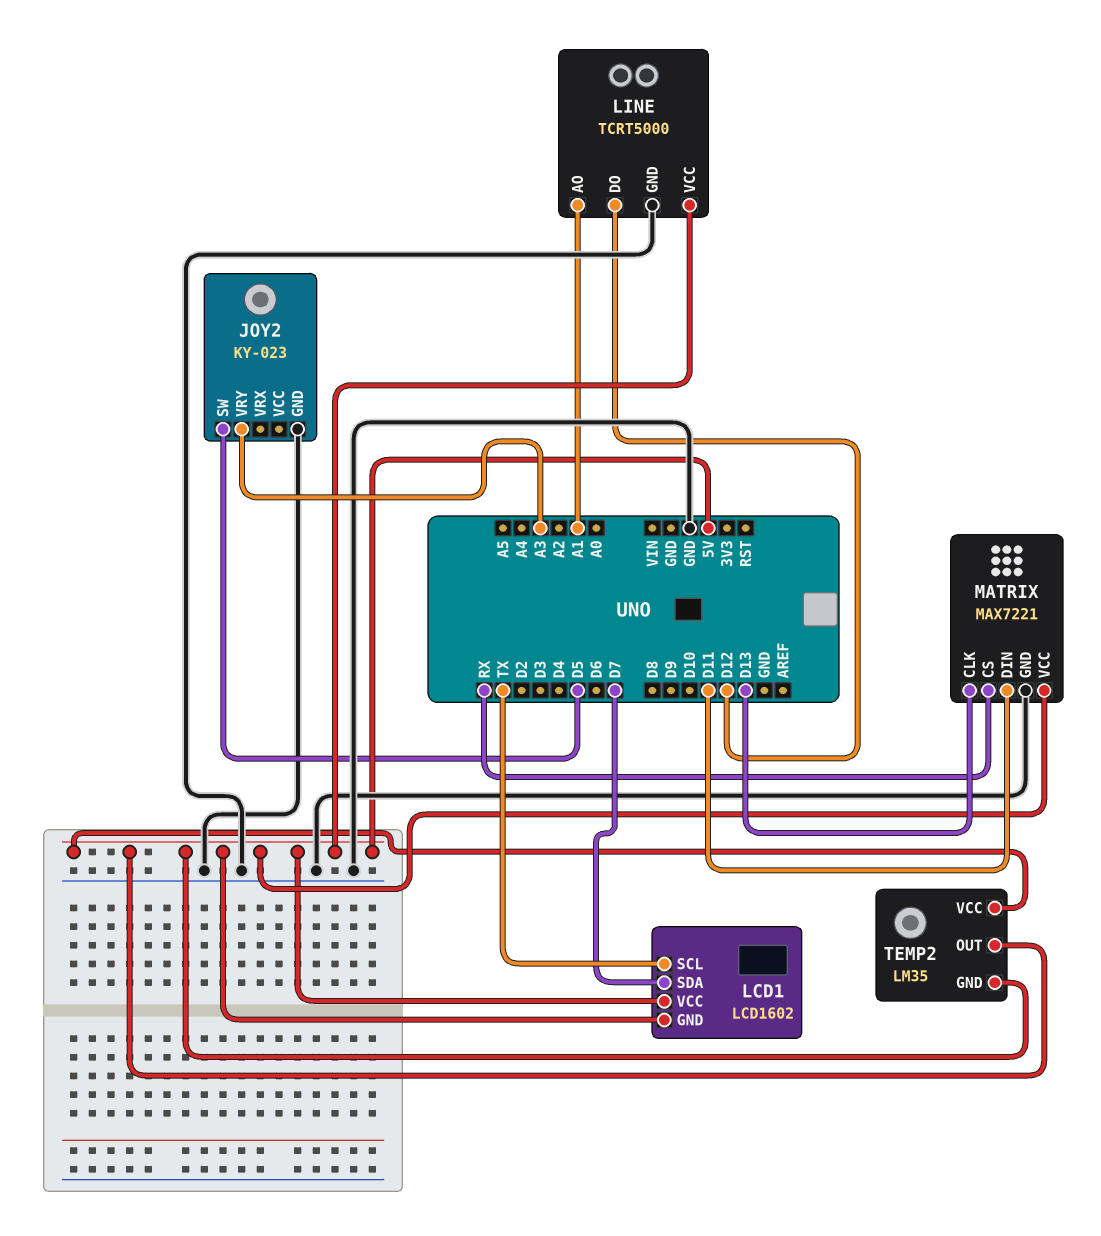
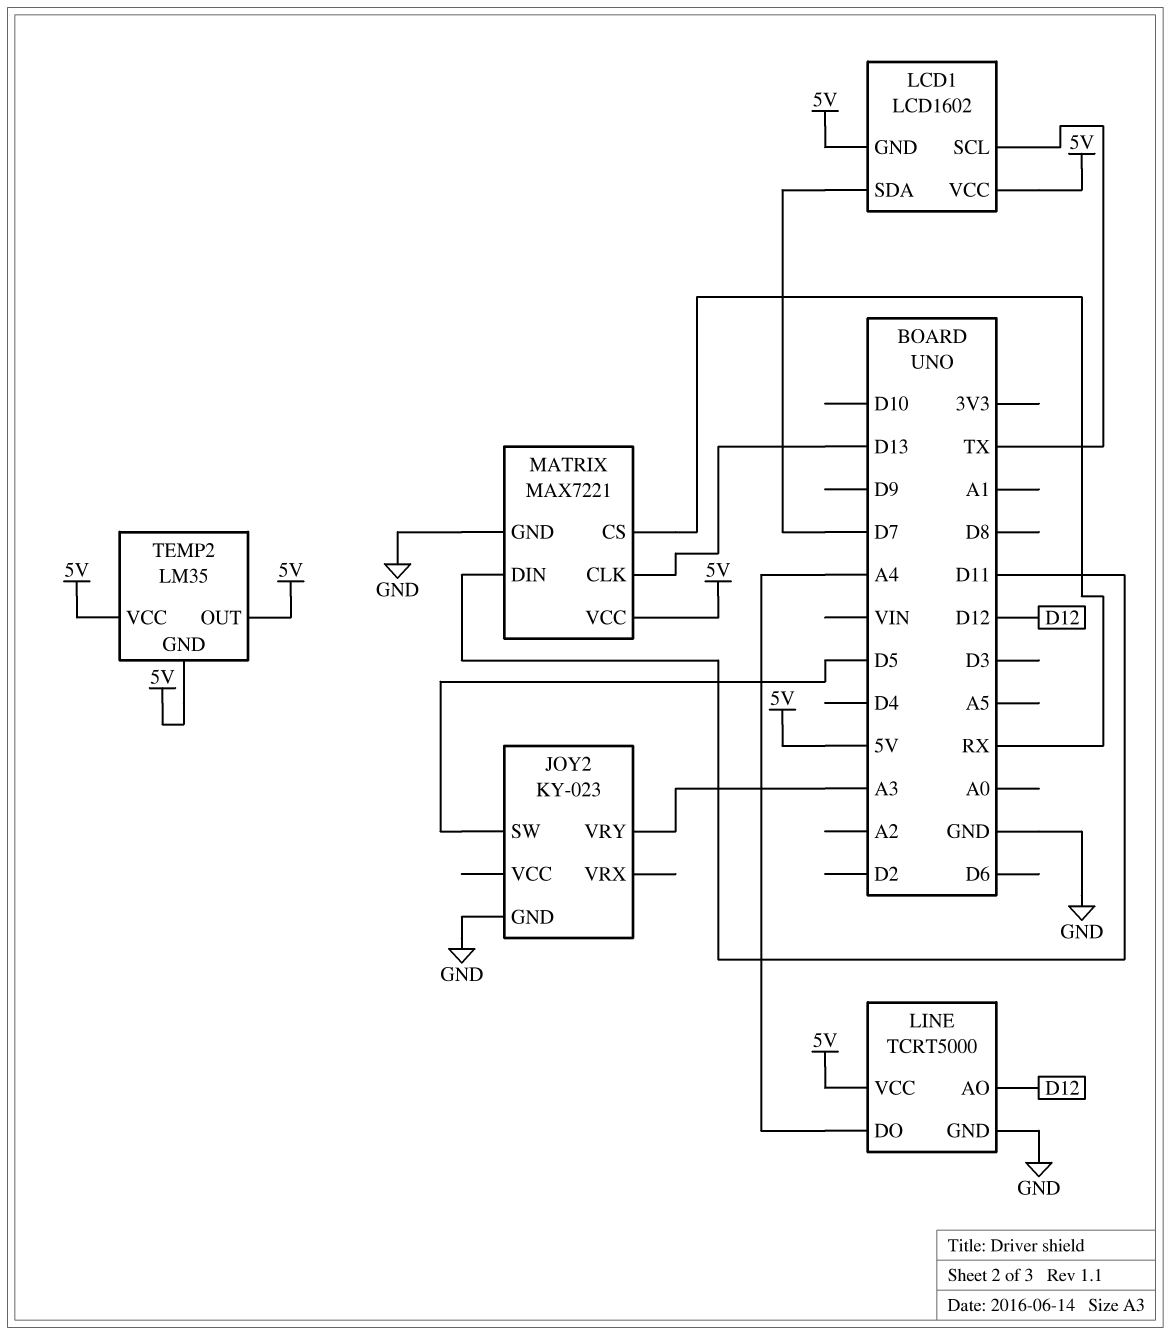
LINE pin AO: A1 -> D12
LINE pin DO: D12 -> A4

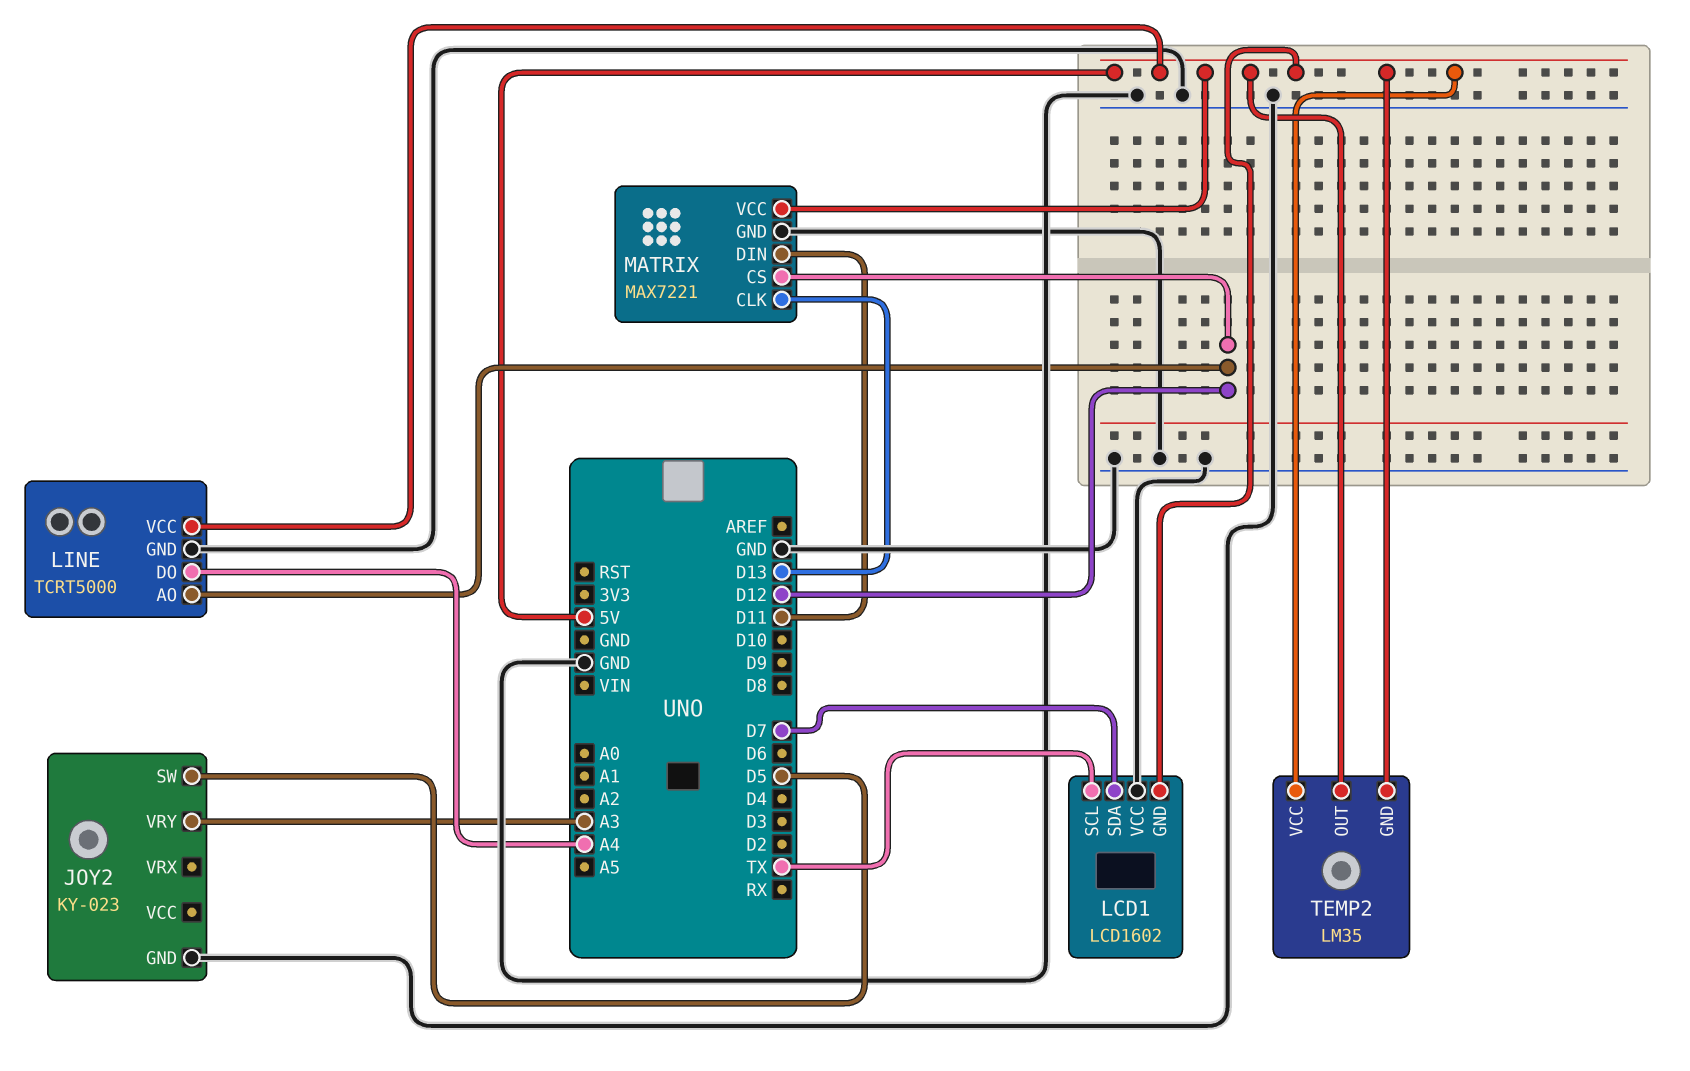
LCD1 pin VCC: 5V -> GND
MATRIX pin CS: RX -> D12

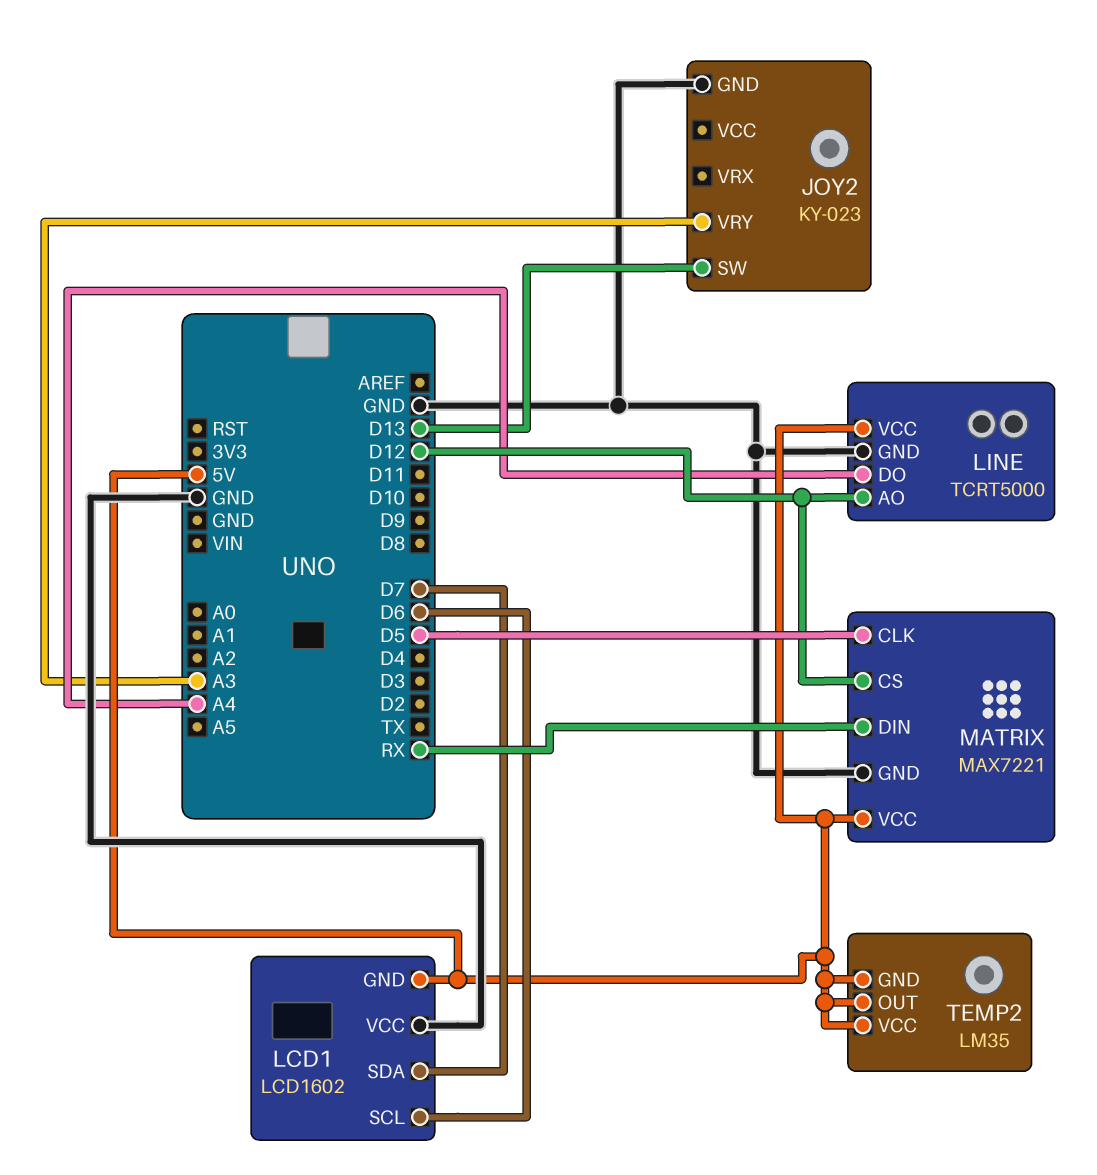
JOY2 pin SW: D5 -> D13
LCD1 pin SCL: TX -> D6
MATRIX pin CLK: D13 -> D5
MATRIX pin DIN: D11 -> RX

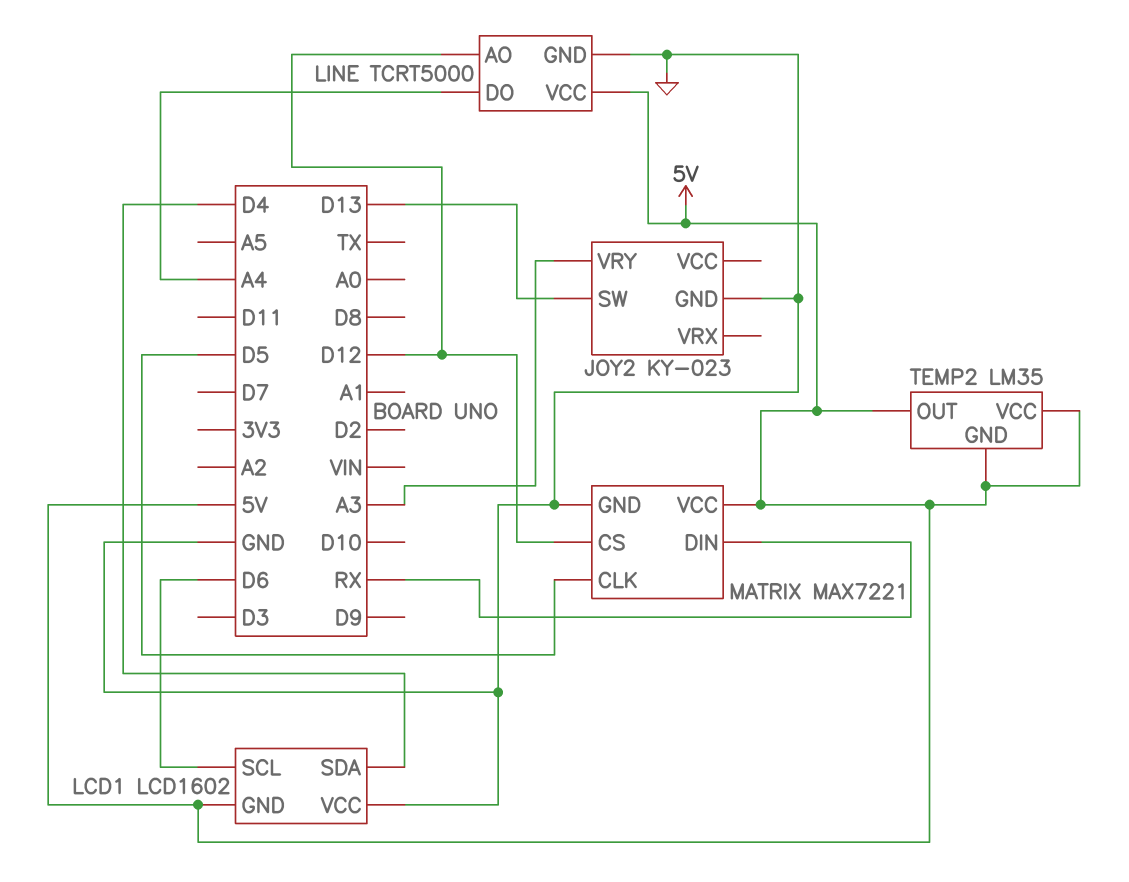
LCD1 pin SDA: D7 -> D4

